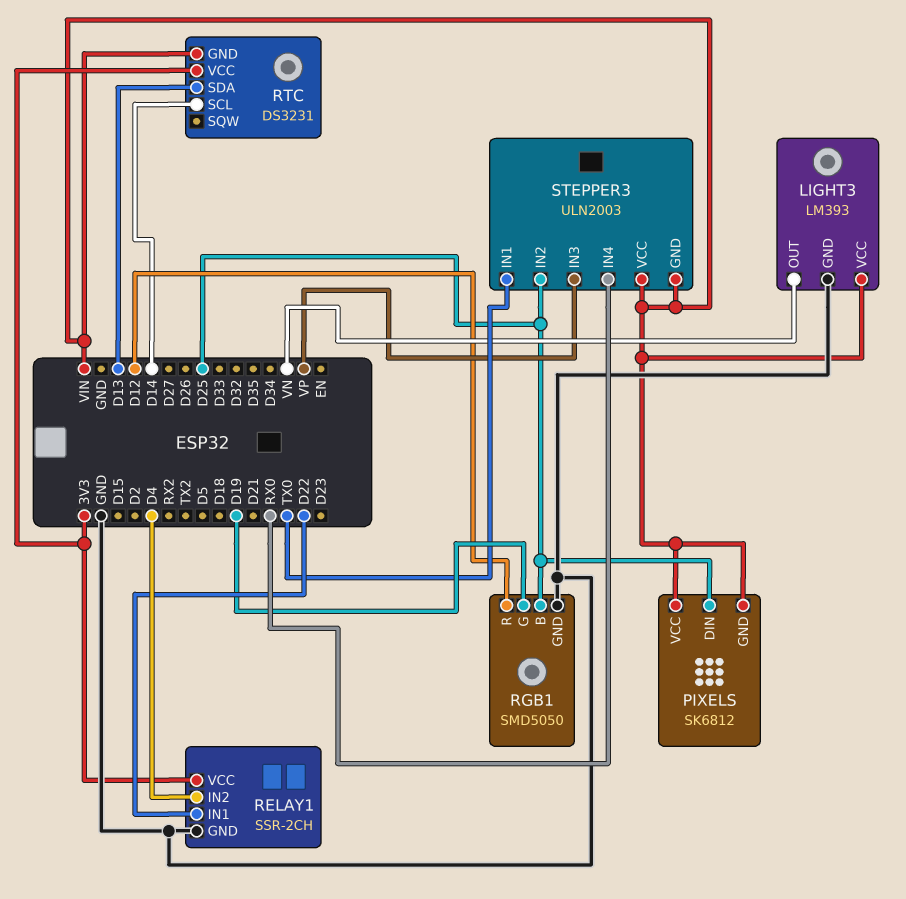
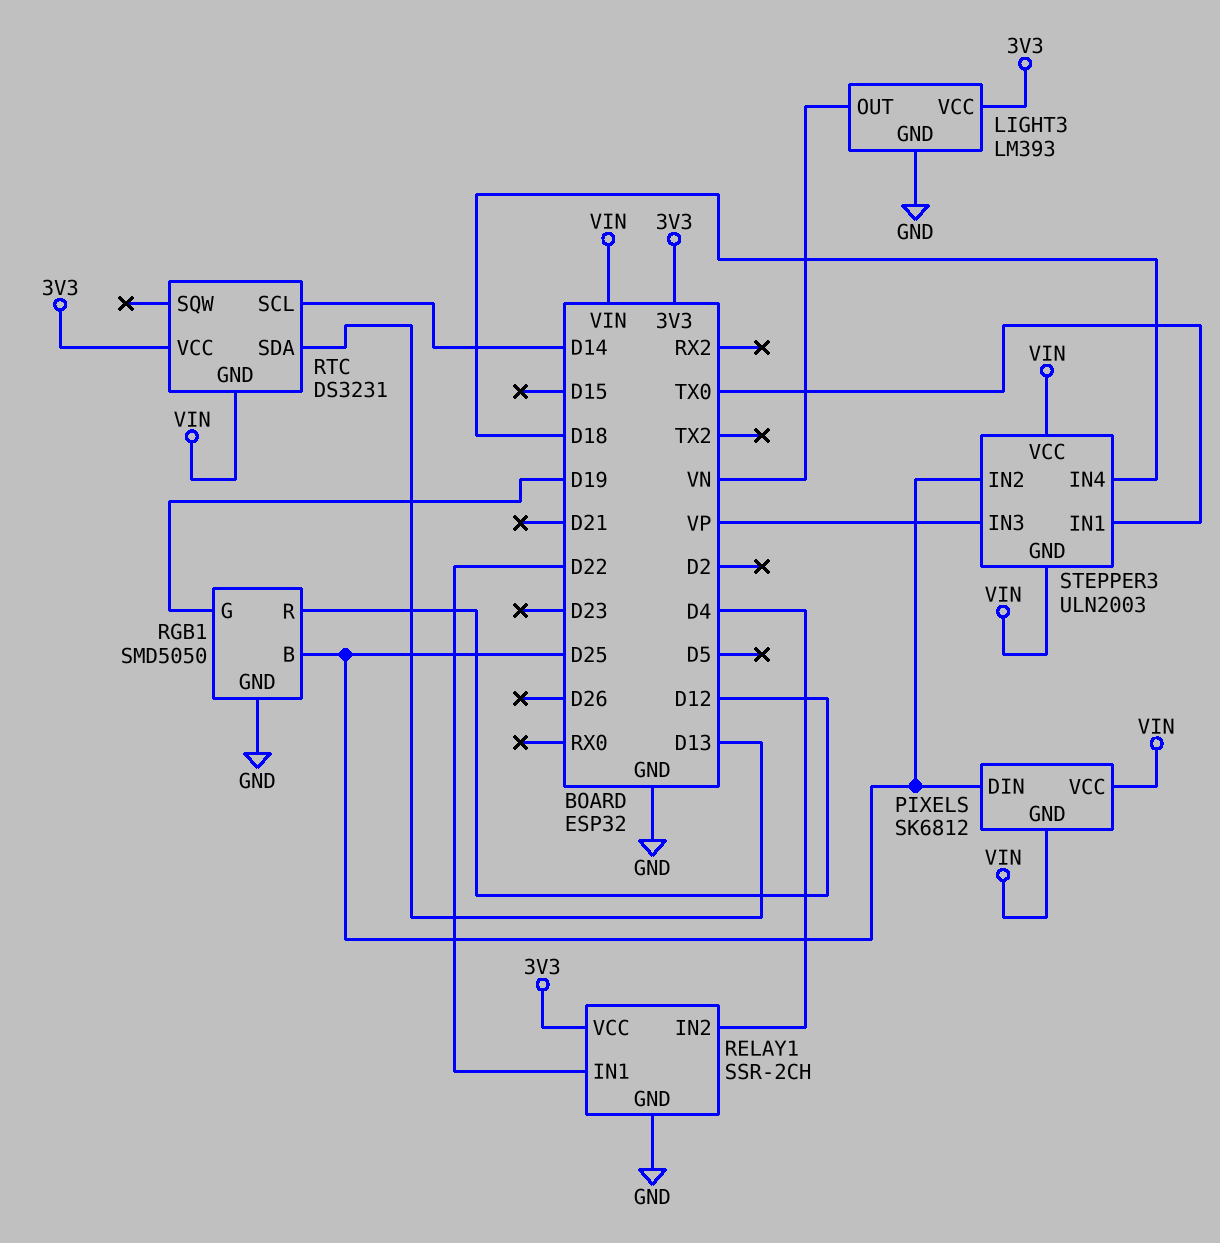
LIGHT3 pin VCC: VIN -> 3V3
STEPPER3 pin IN4: RX0 -> D18

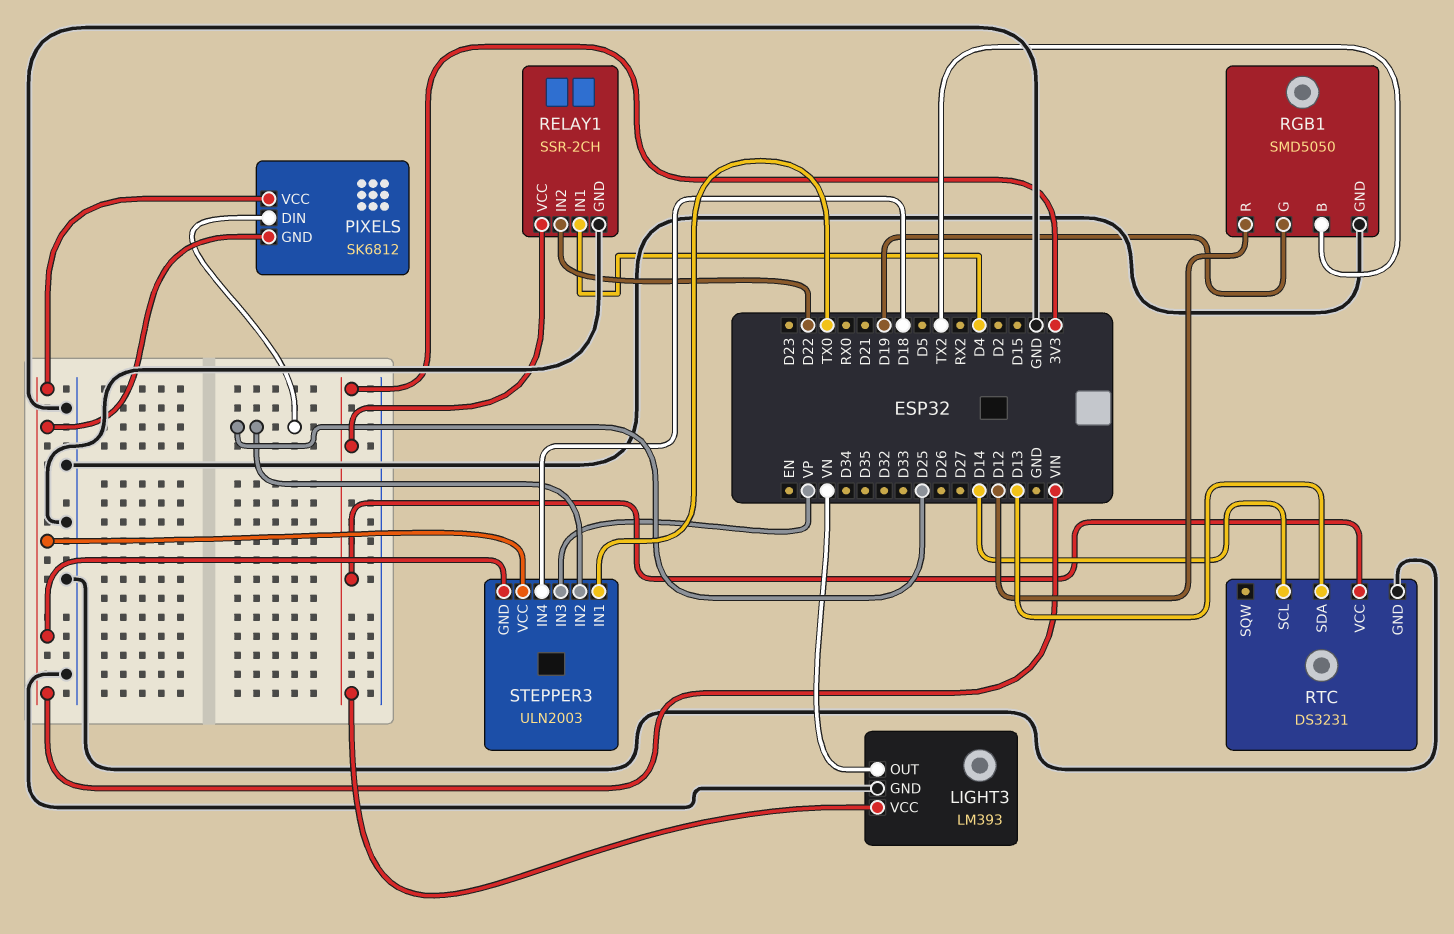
RELAY1 pin IN1: D22 -> D4
RELAY1 pin IN2: D4 -> D22
RGB1 pin B: D25 -> TX2
RTC pin GND: VIN -> GND

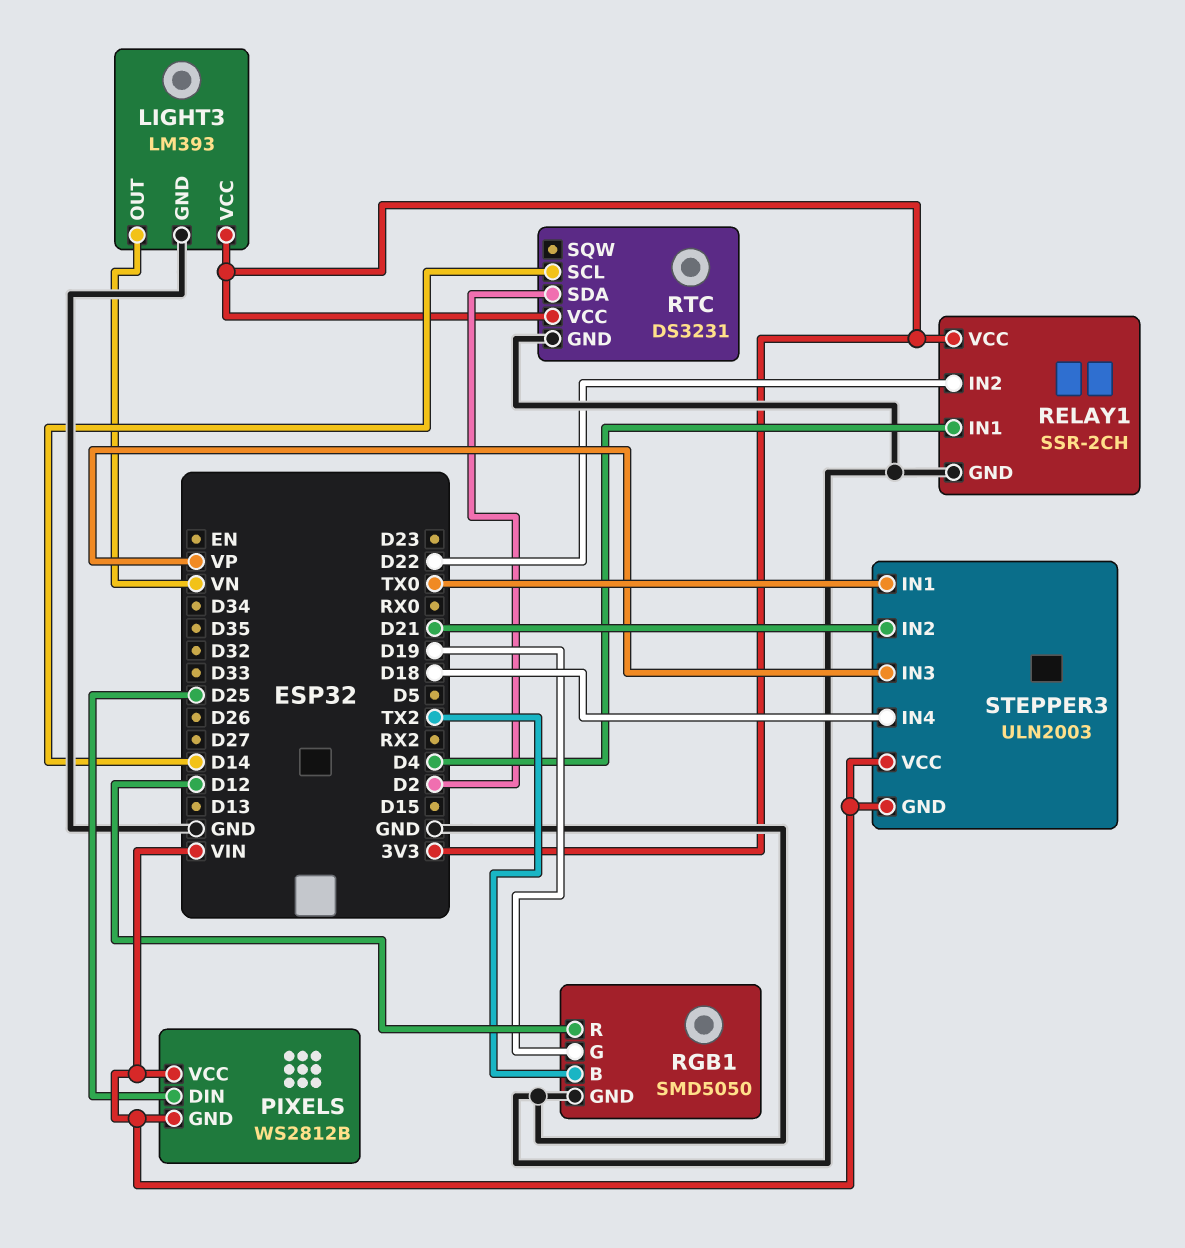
PIXELS: SK6812 -> WS2812B
RTC pin SDA: D13 -> D2
STEPPER3 pin IN2: D25 -> D21

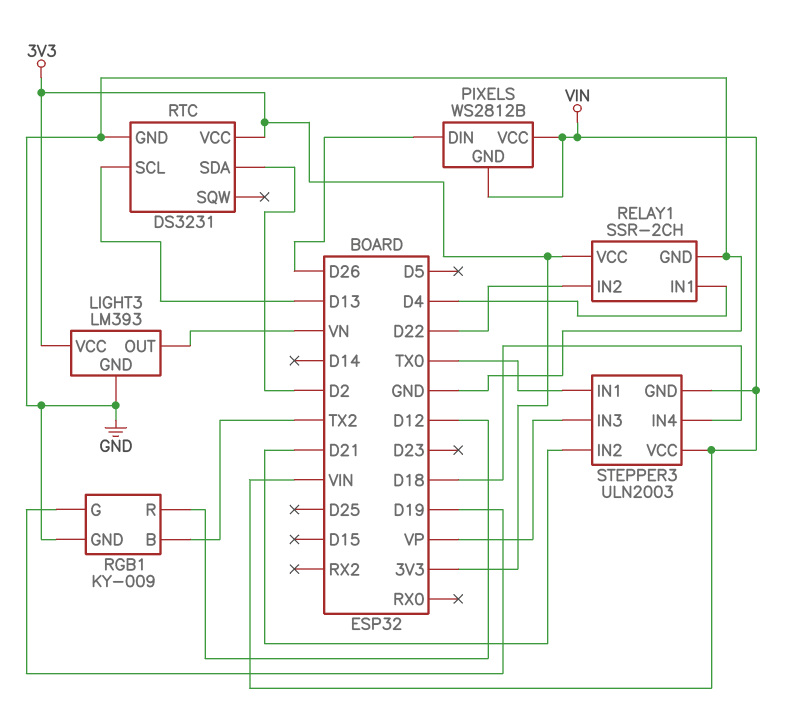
PIXELS pin DIN: D25 -> D26
RGB1: SMD5050 -> KY-009
RTC pin SCL: D14 -> D13

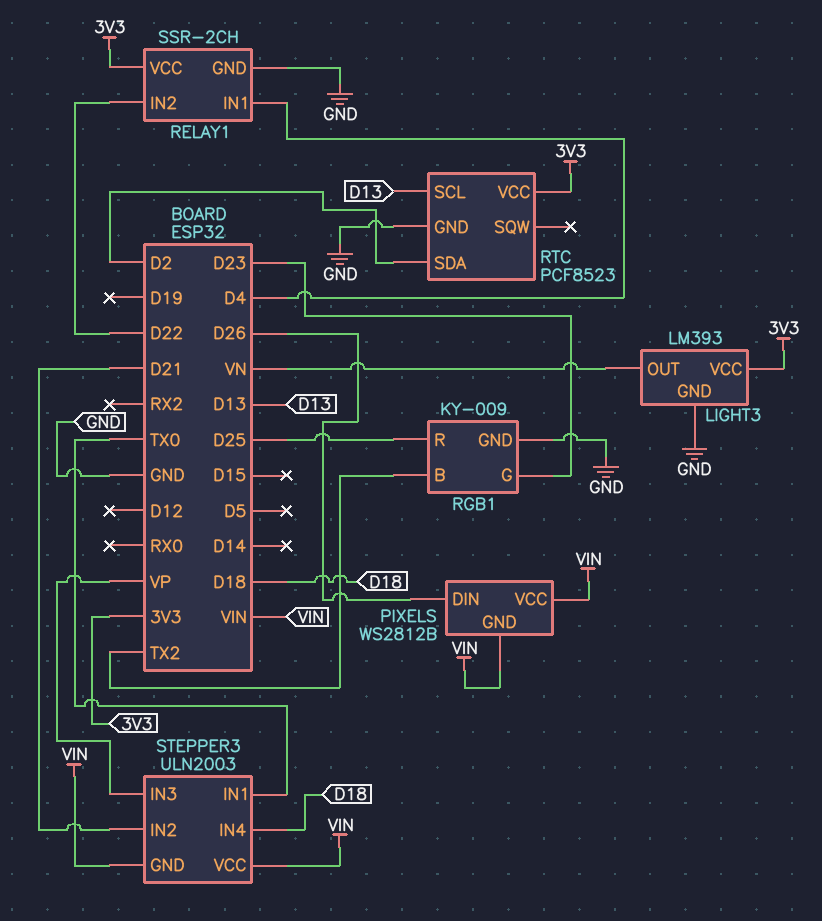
RGB1 pin G: D19 -> D23
RGB1 pin R: D12 -> D25
RTC: DS3231 -> PCF8523

